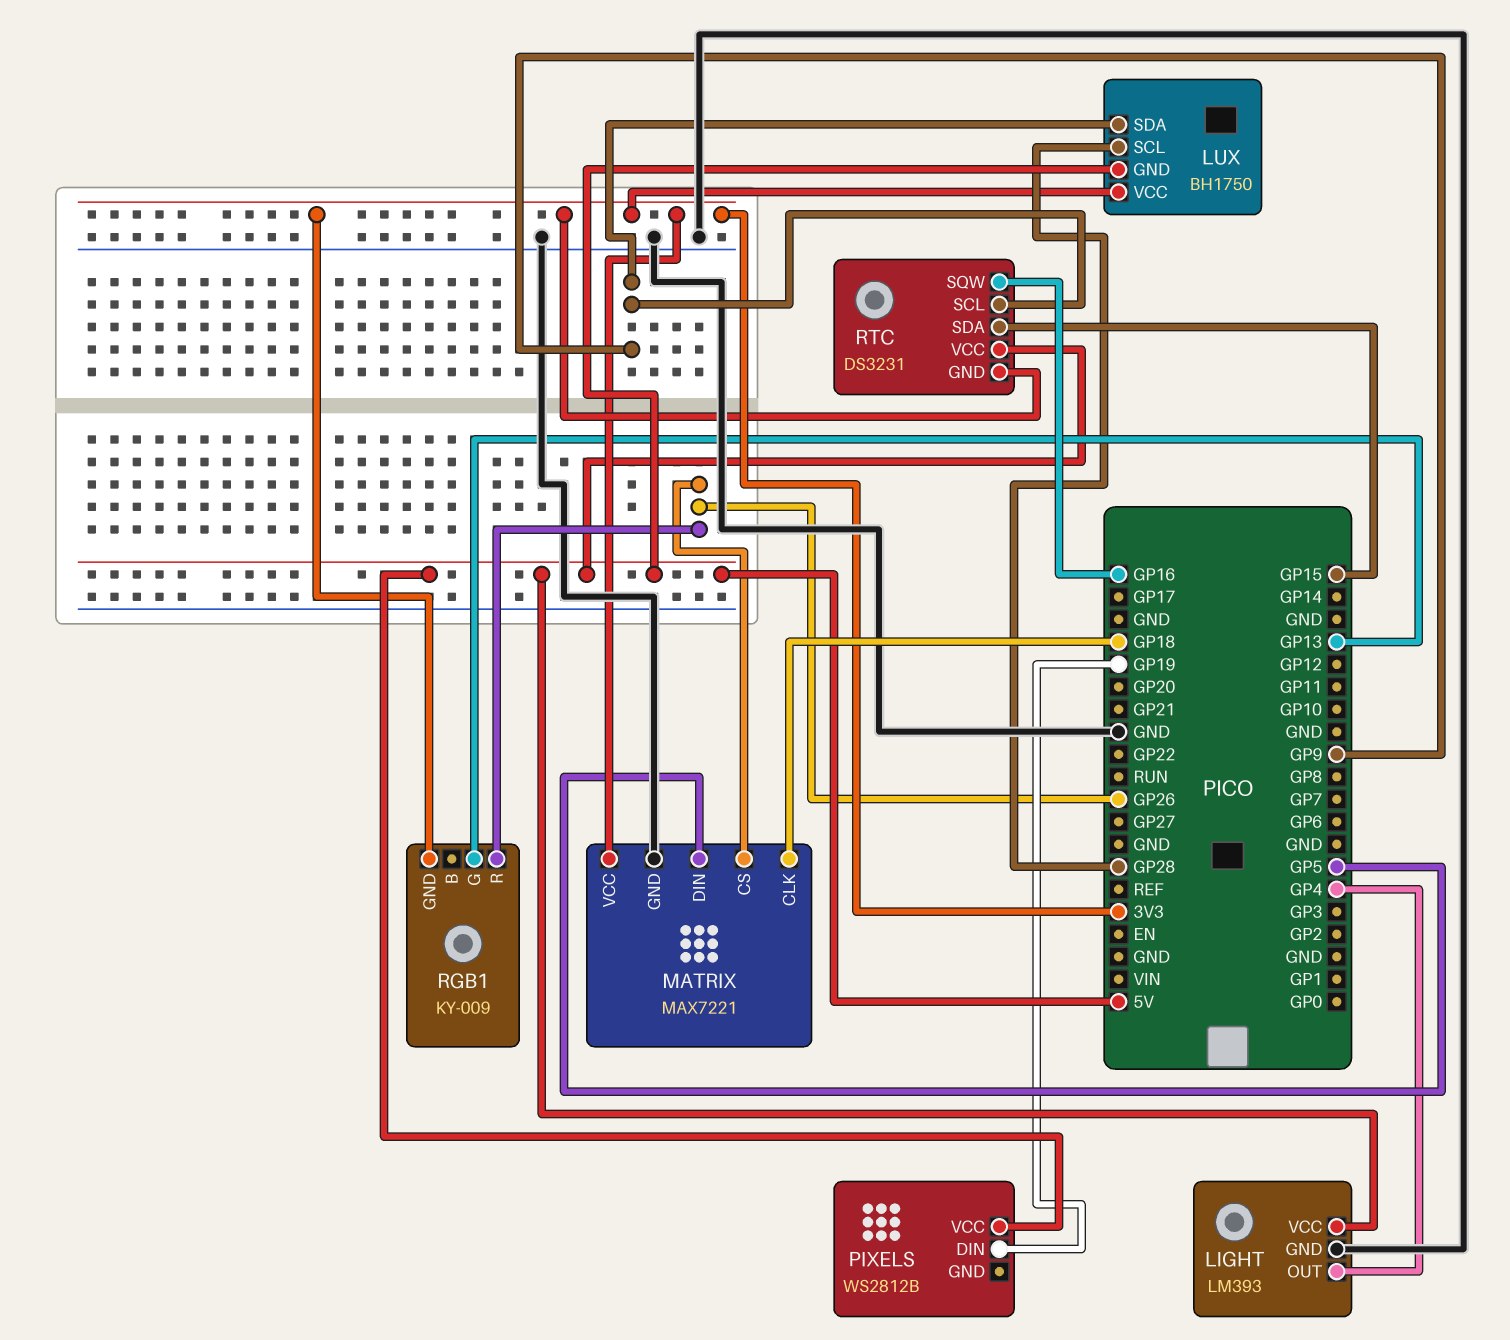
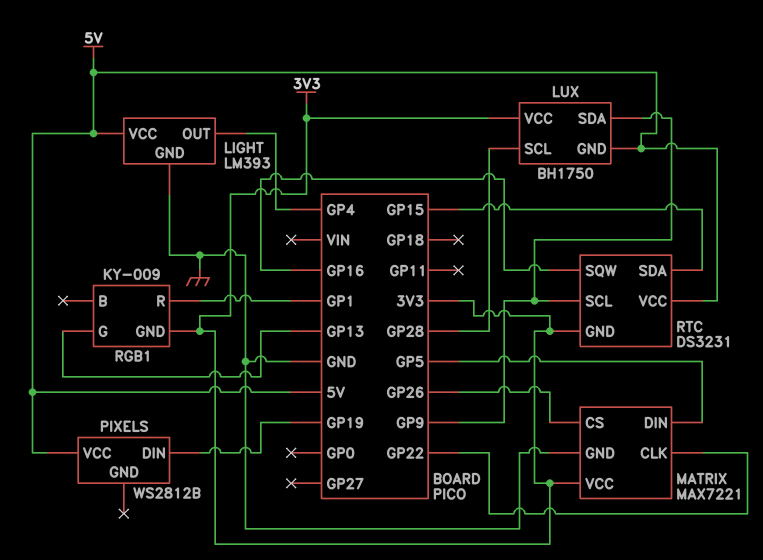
MATRIX pin CLK: GP18 -> GP22
RGB1 pin R: GP26 -> GP1

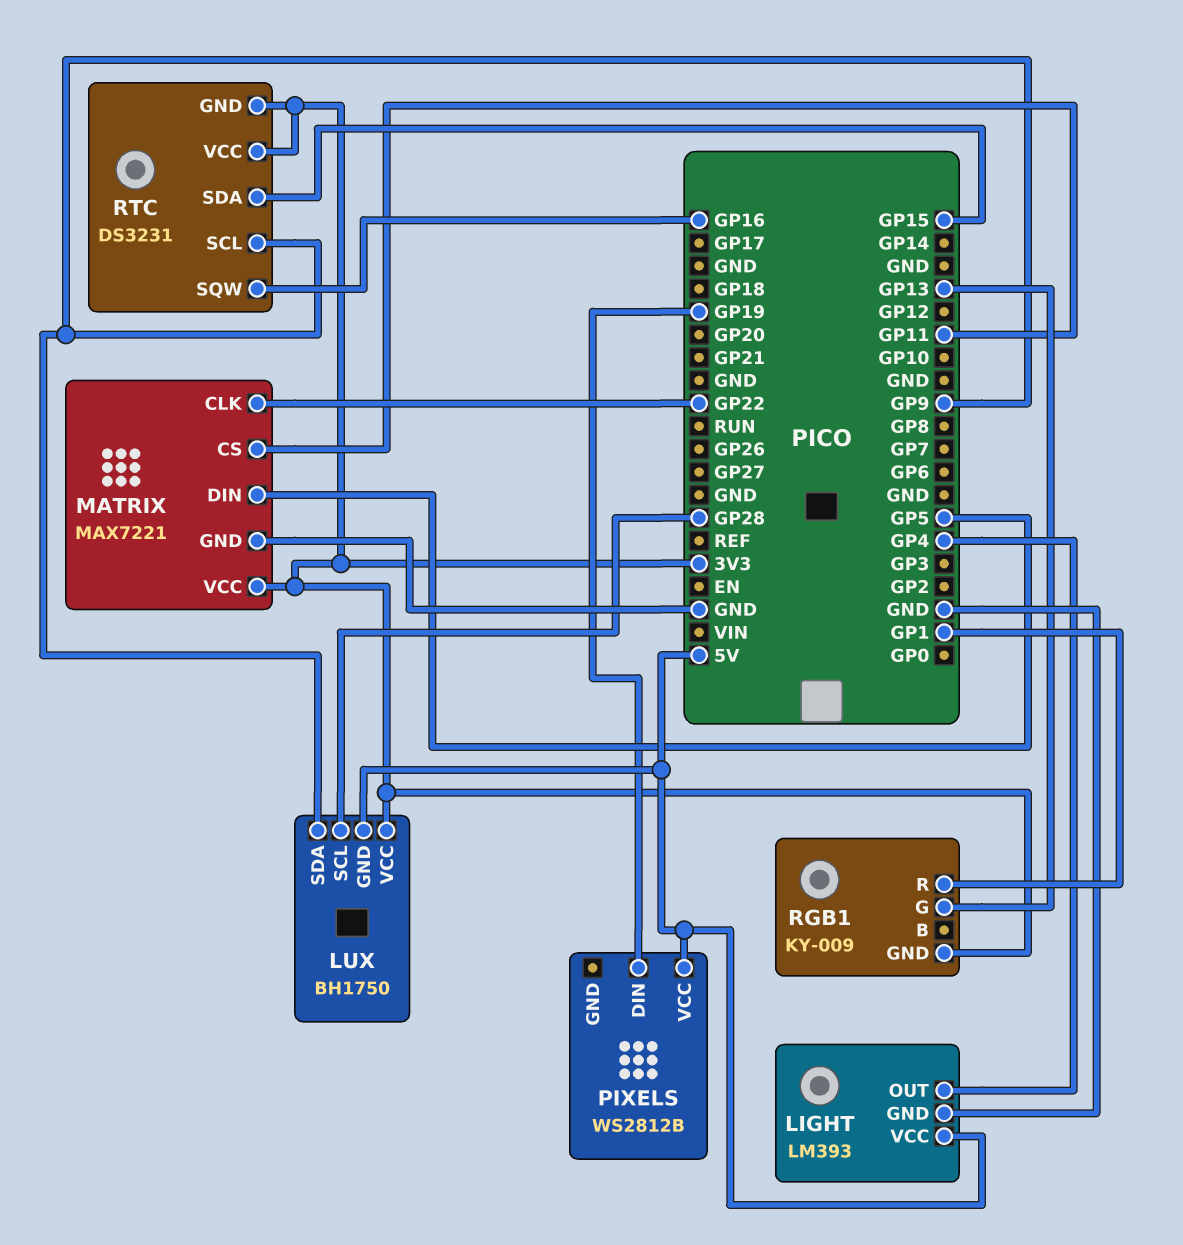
MATRIX pin CS: GP26 -> GP11
RTC pin VCC: 5V -> 3V3

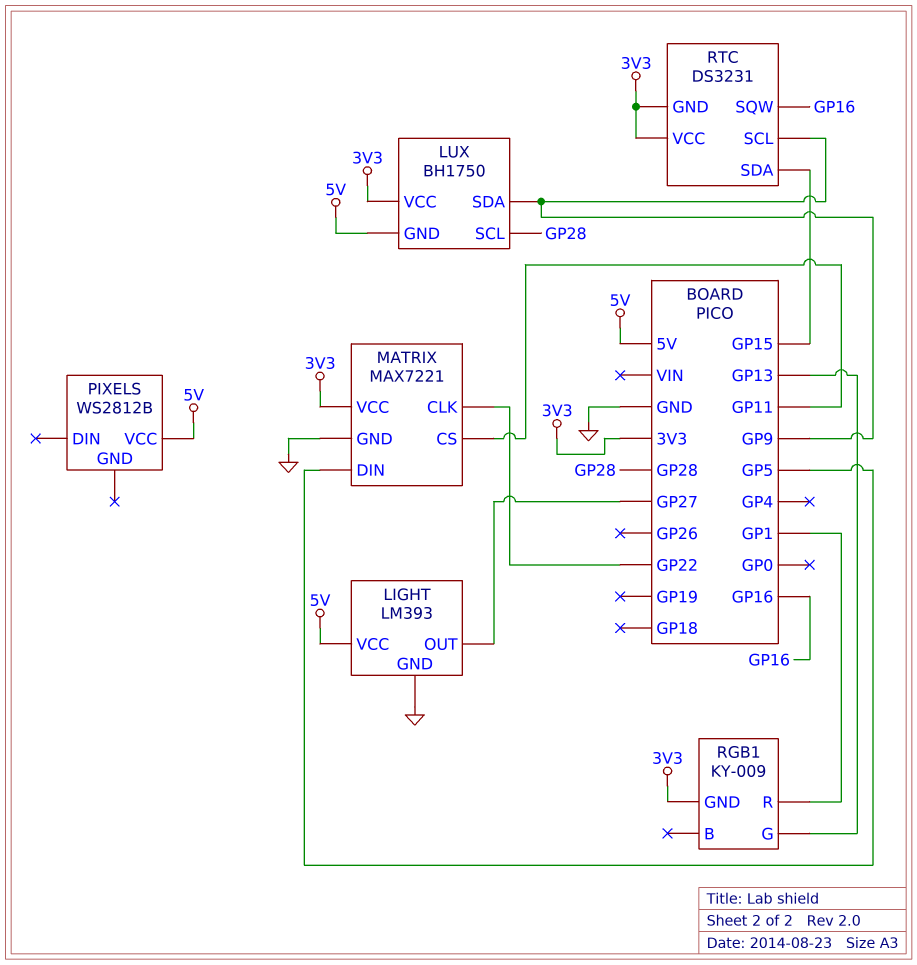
LIGHT pin OUT: GP4 -> GP27
PIXELS pin DIN: GP19 -> none

